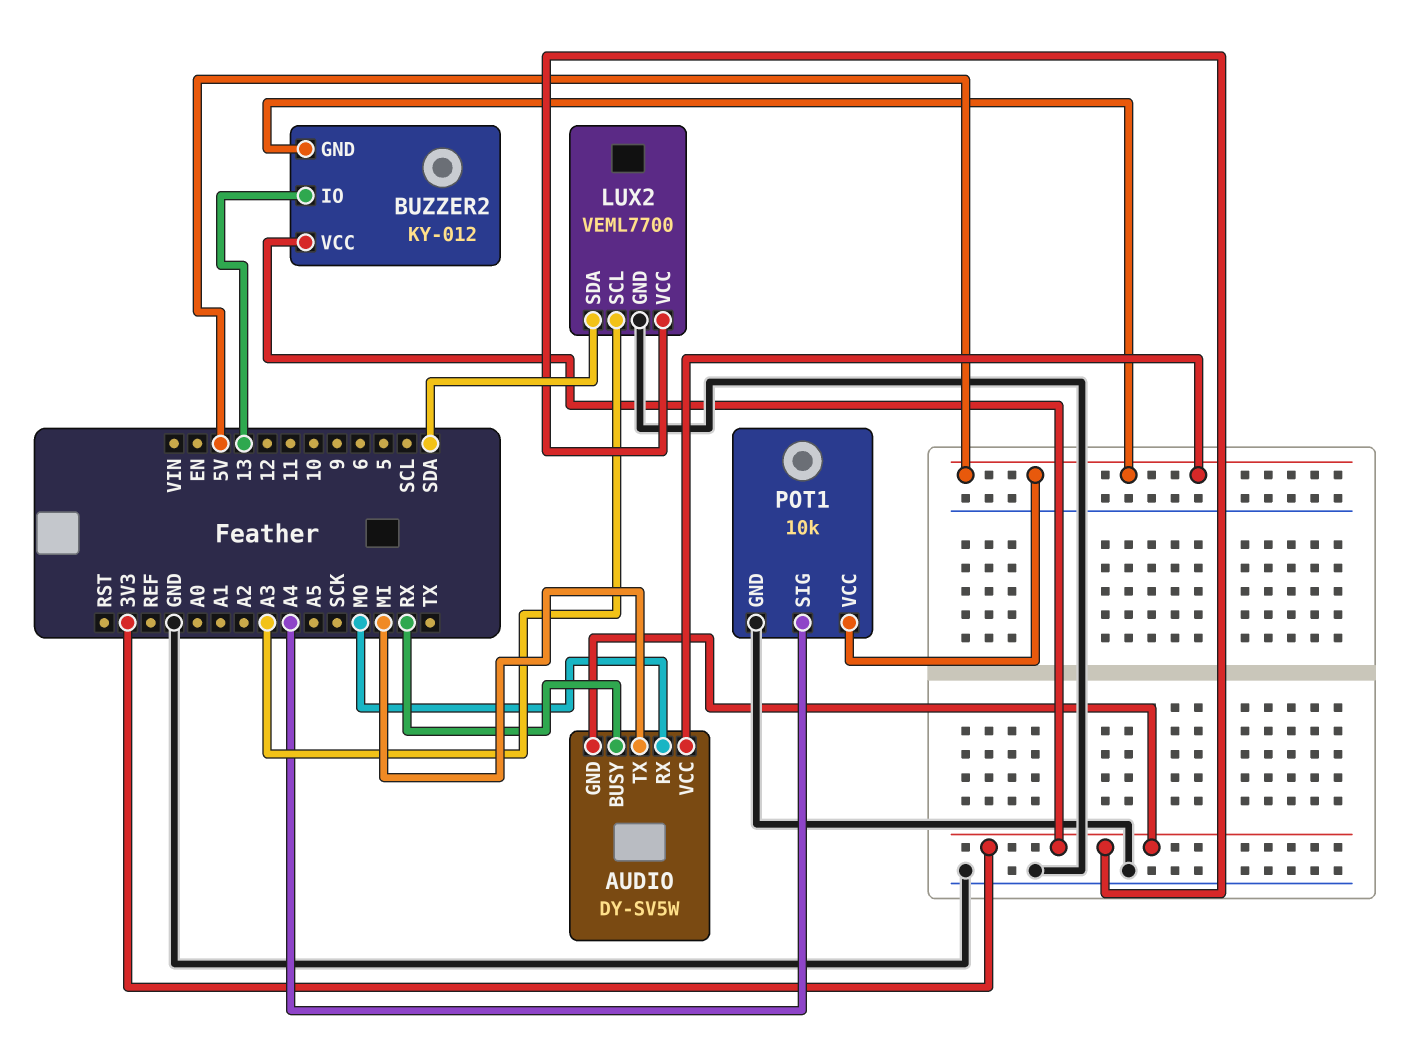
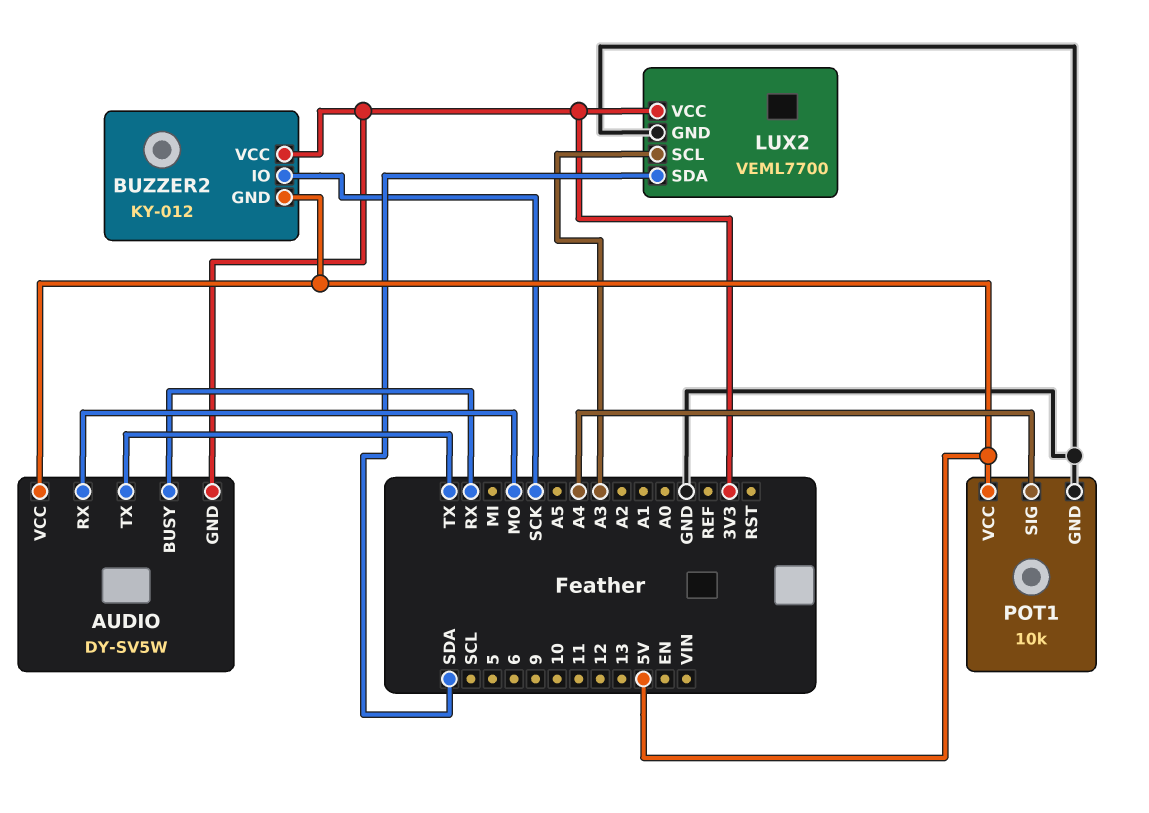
AUDIO pin TX: MI -> TX
BUZZER2 pin IO: 13 -> SCK

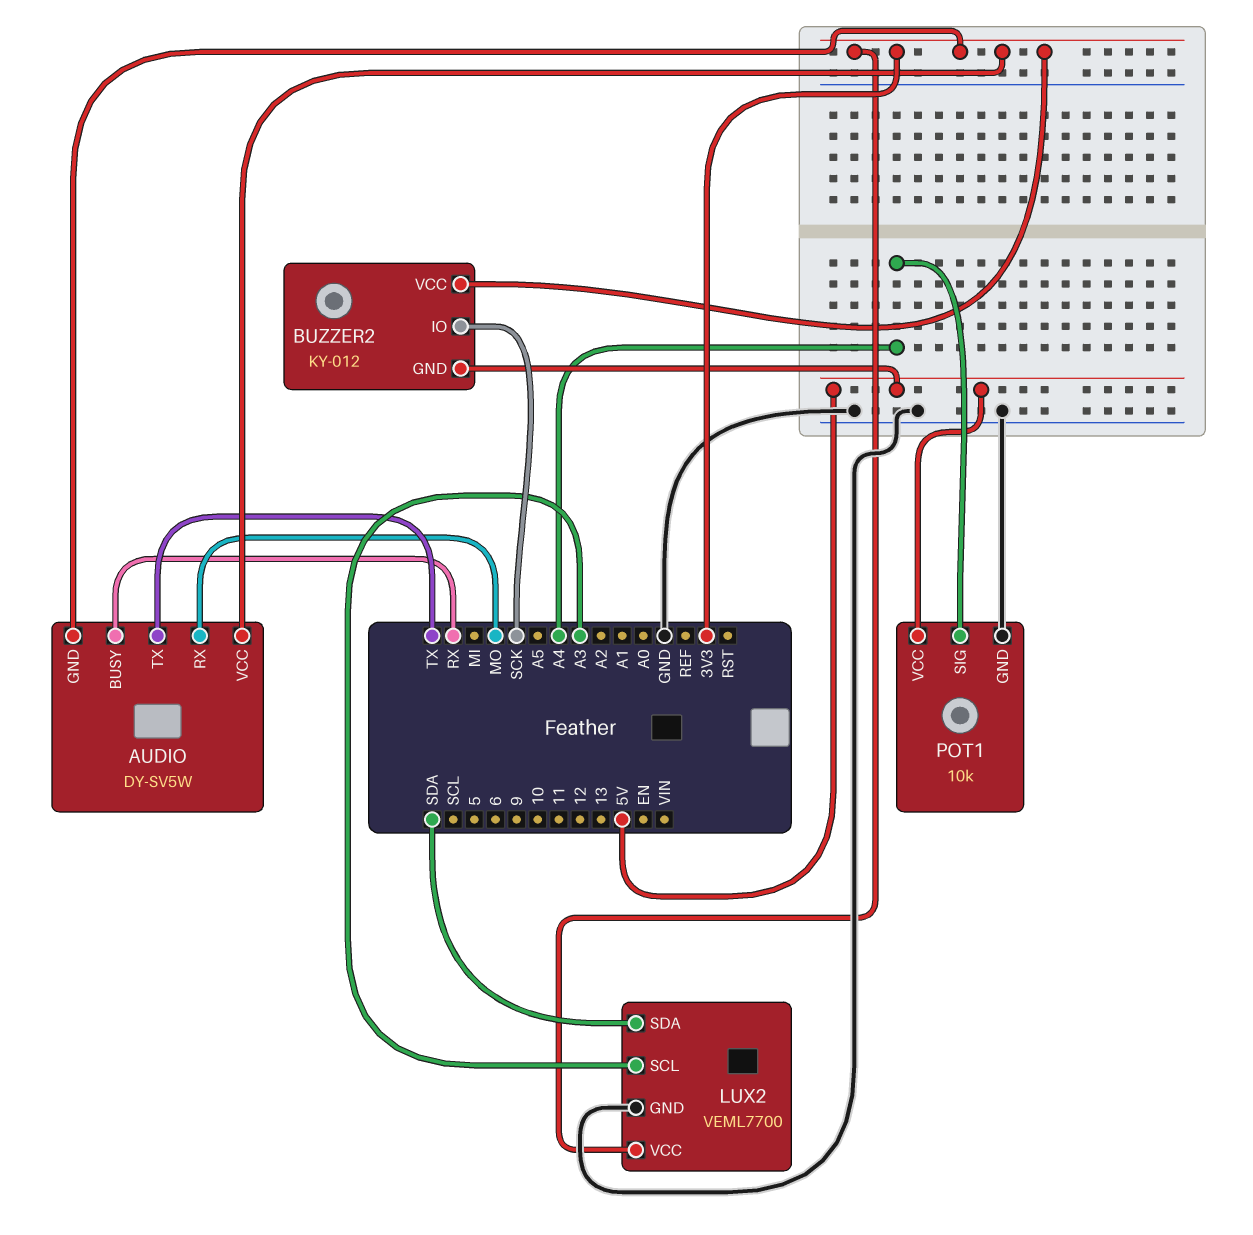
AUDIO pin VCC: 5V -> 3V3

